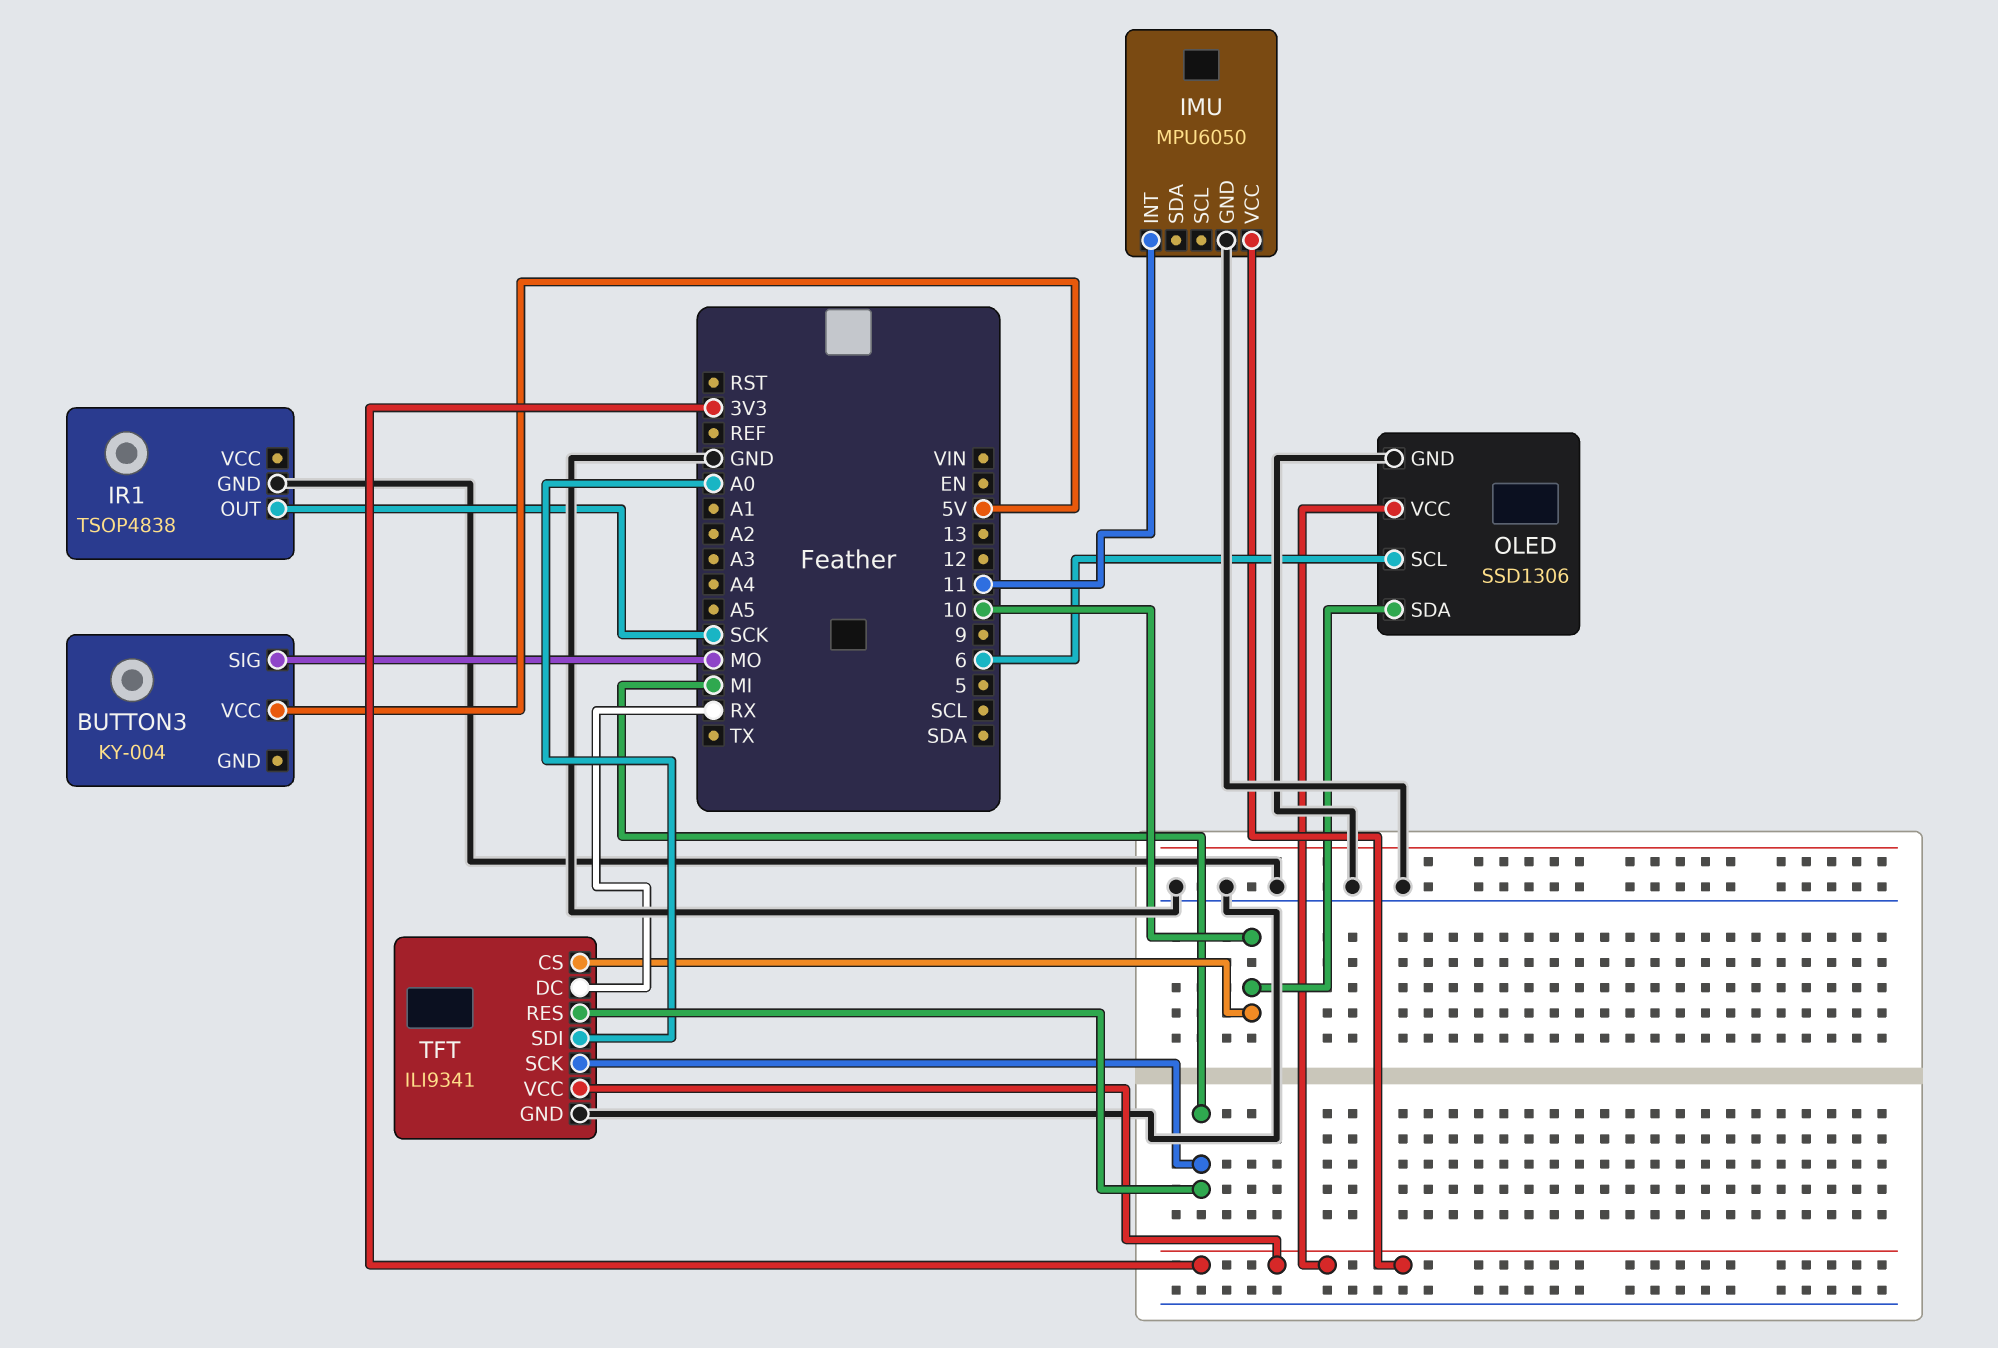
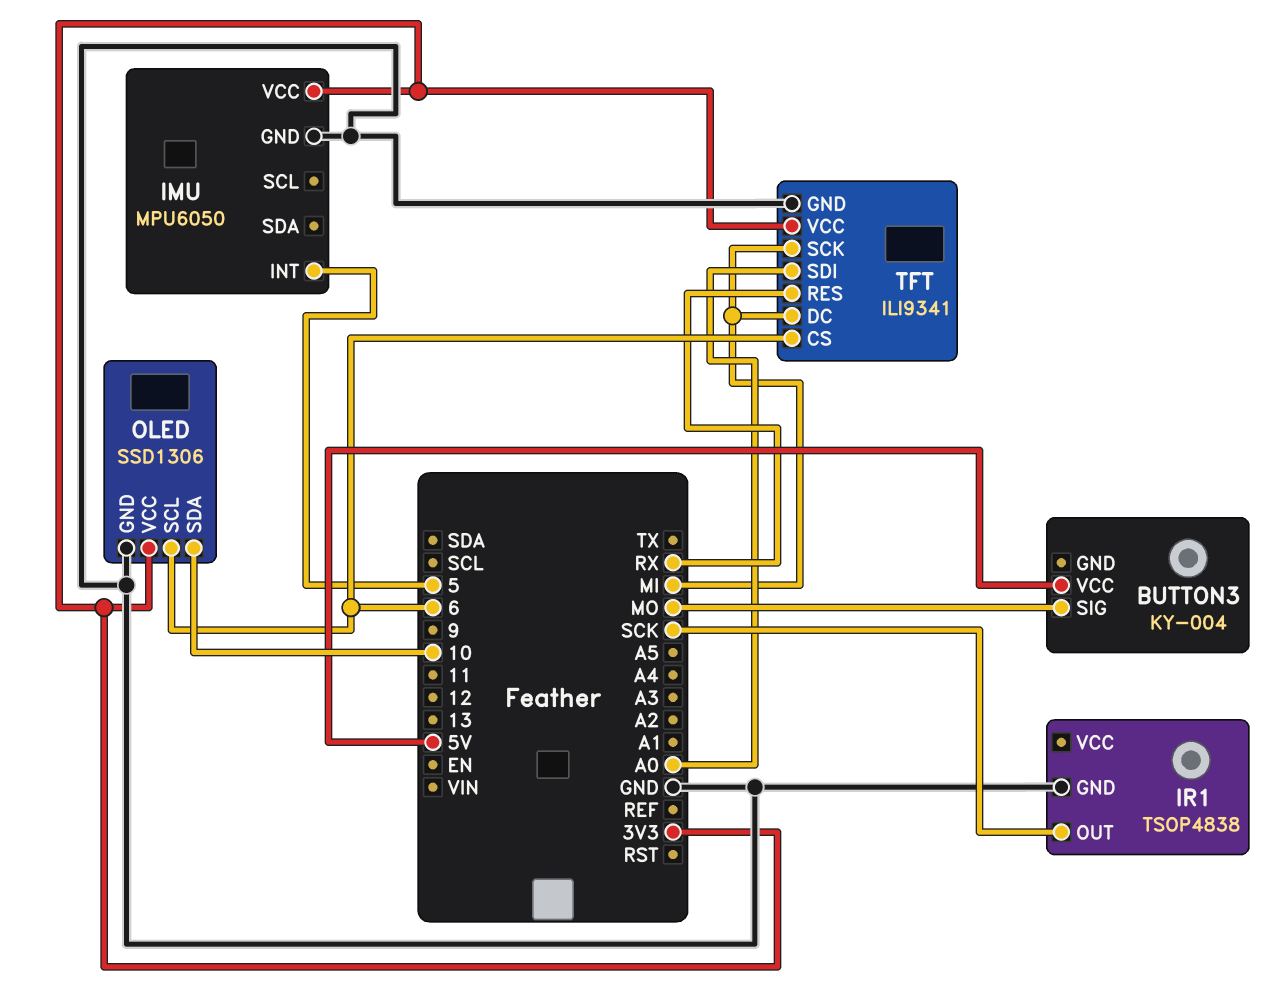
IMU pin INT: 11 -> 5
TFT pin CS: 10 -> 6
TFT pin DC: RX -> MI
TFT pin RES: MI -> RX

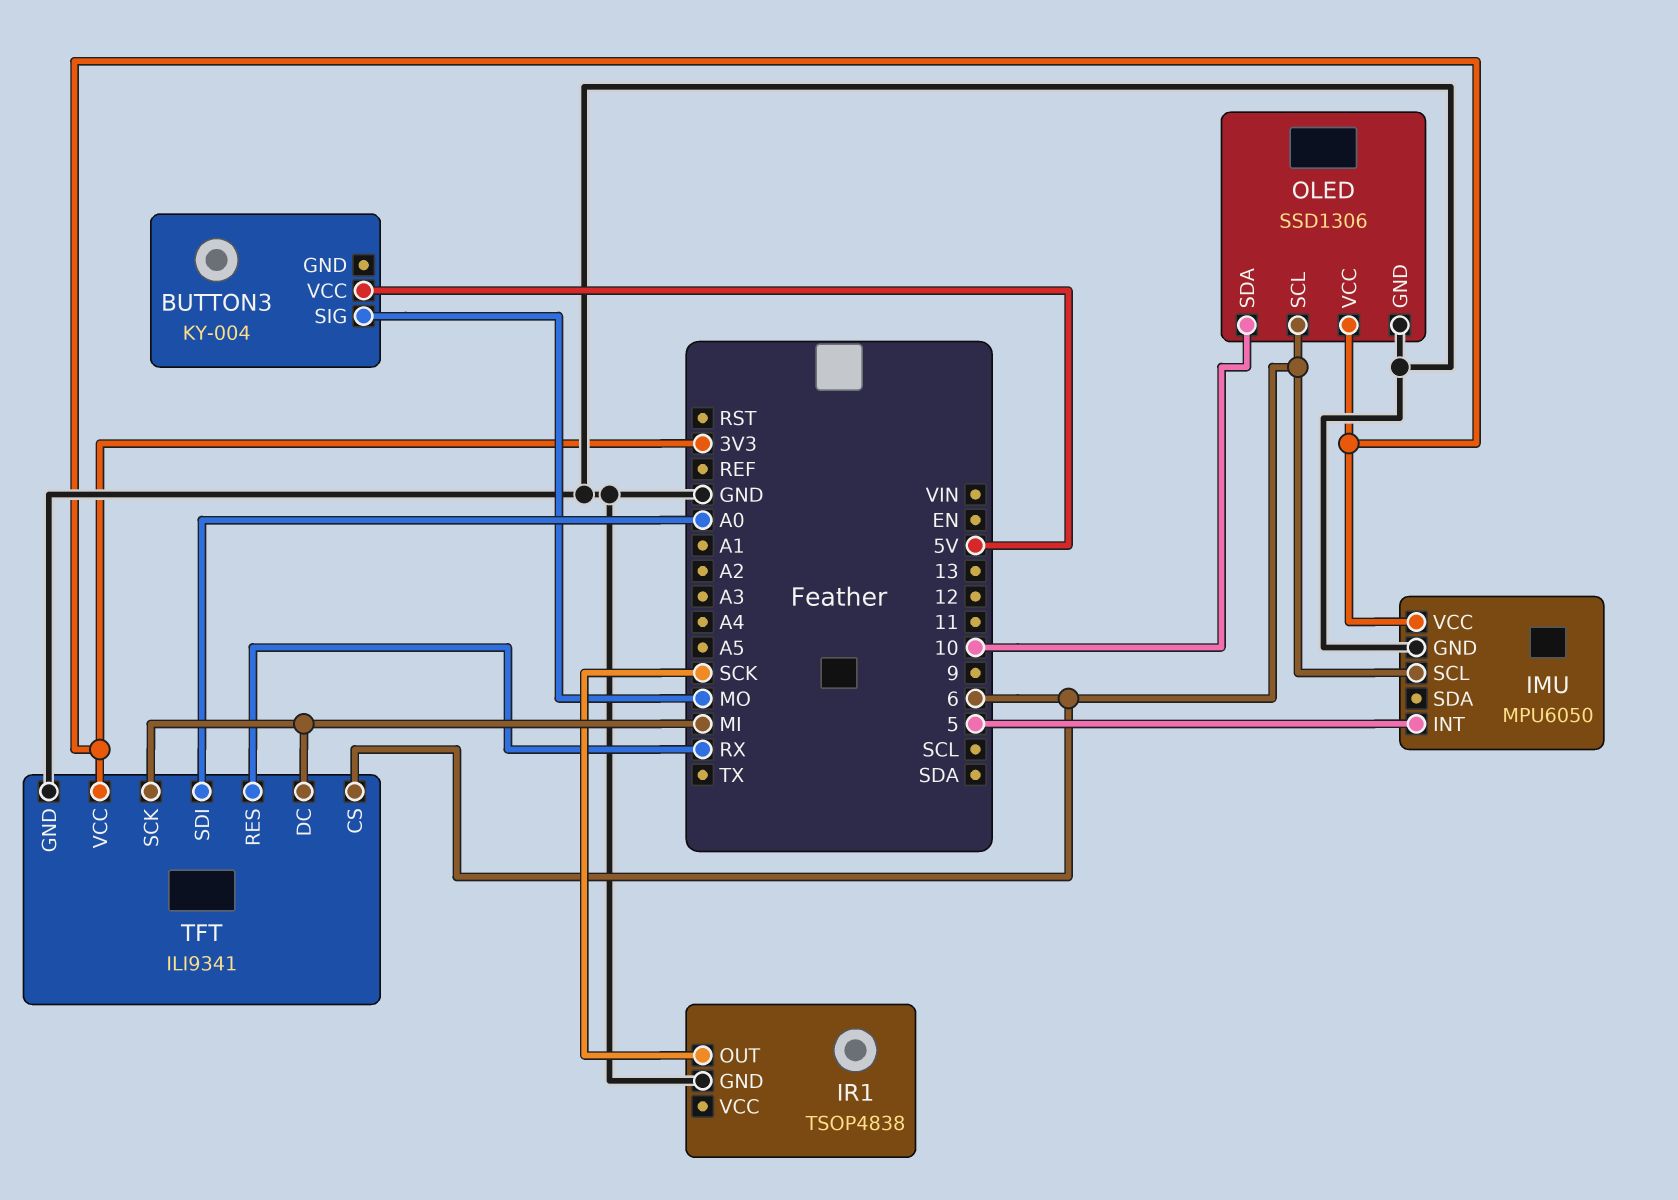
IMU pin SCL: none -> 6

